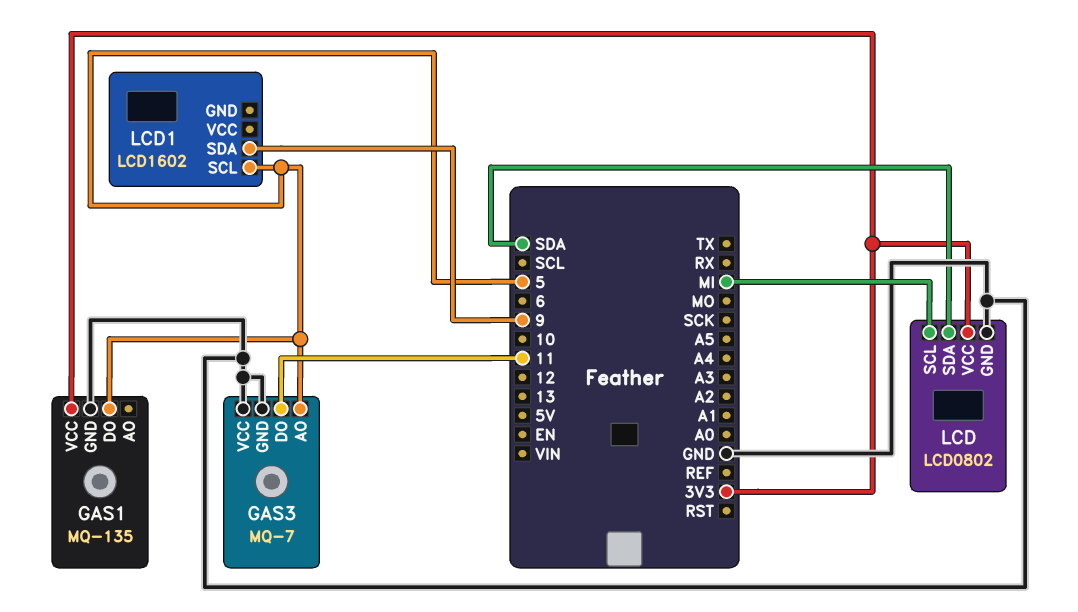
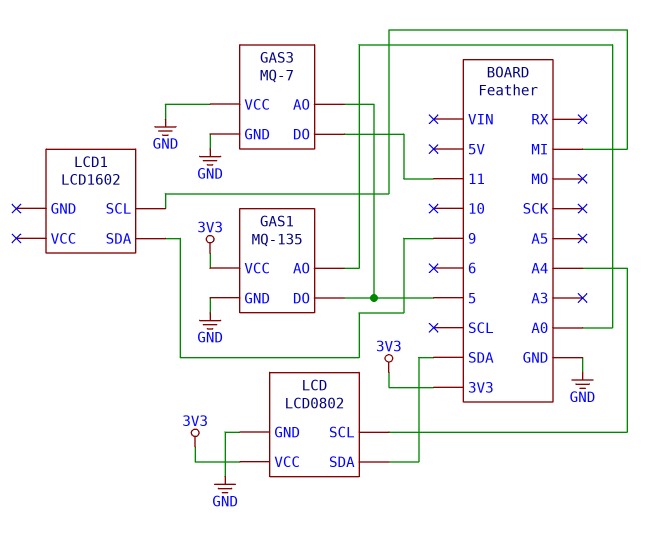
GAS1 pin AO: none -> A0
LCD pin SCL: MI -> A4
LCD1 pin SCL: 5 -> MI

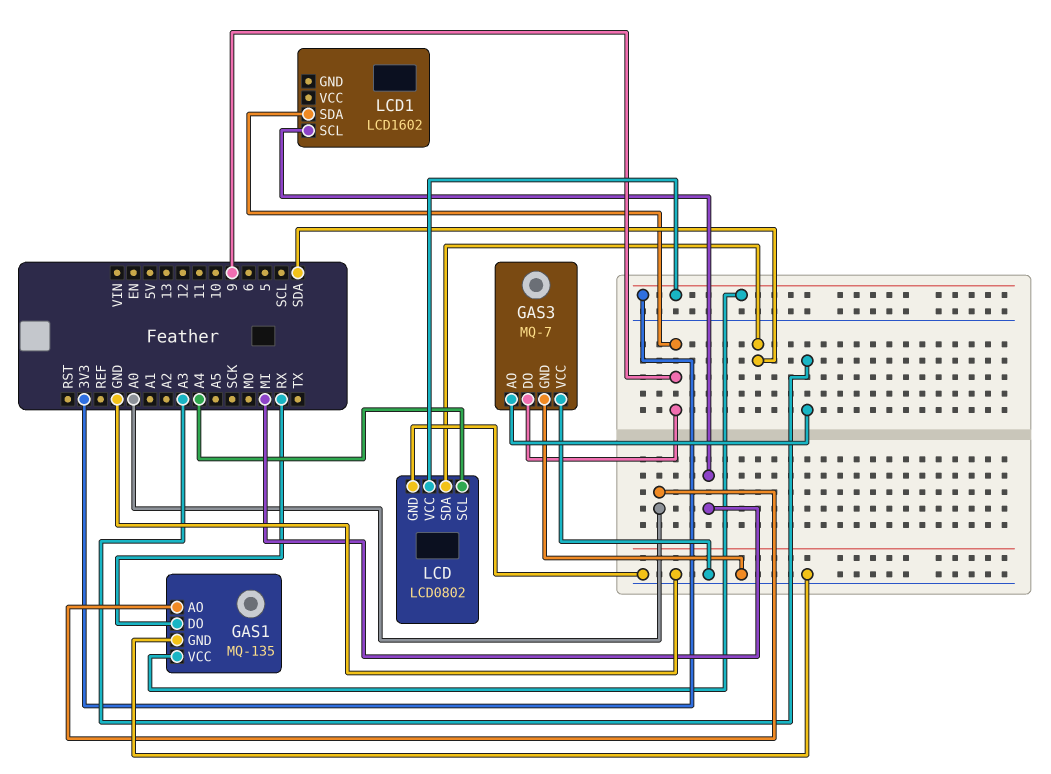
GAS1 pin DO: 5 -> RX
GAS3 pin AO: 5 -> A3
GAS3 pin DO: 11 -> 9

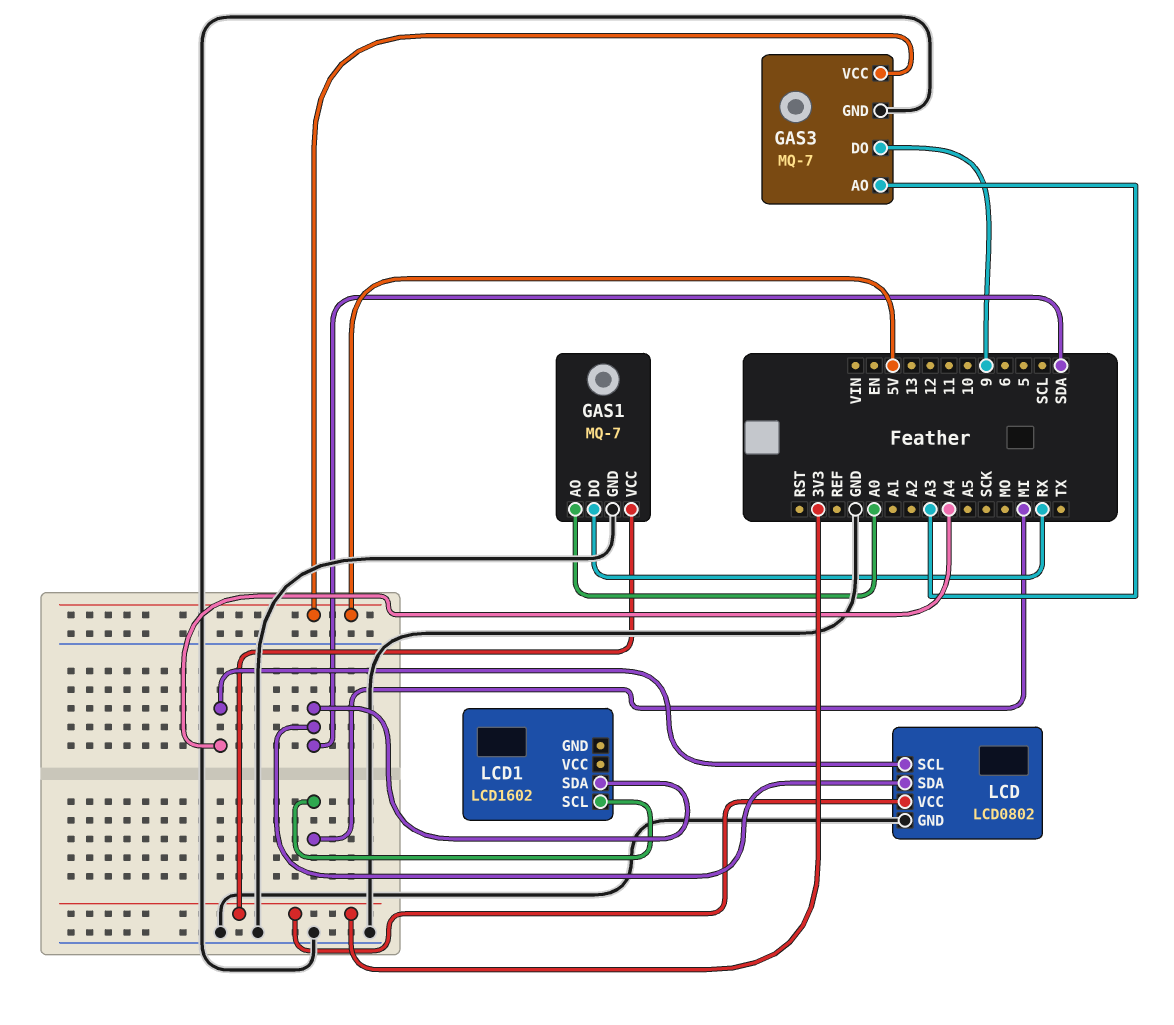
GAS1: MQ-135 -> MQ-7
GAS3 pin VCC: GND -> 5V
LCD1 pin SDA: 9 -> SDA

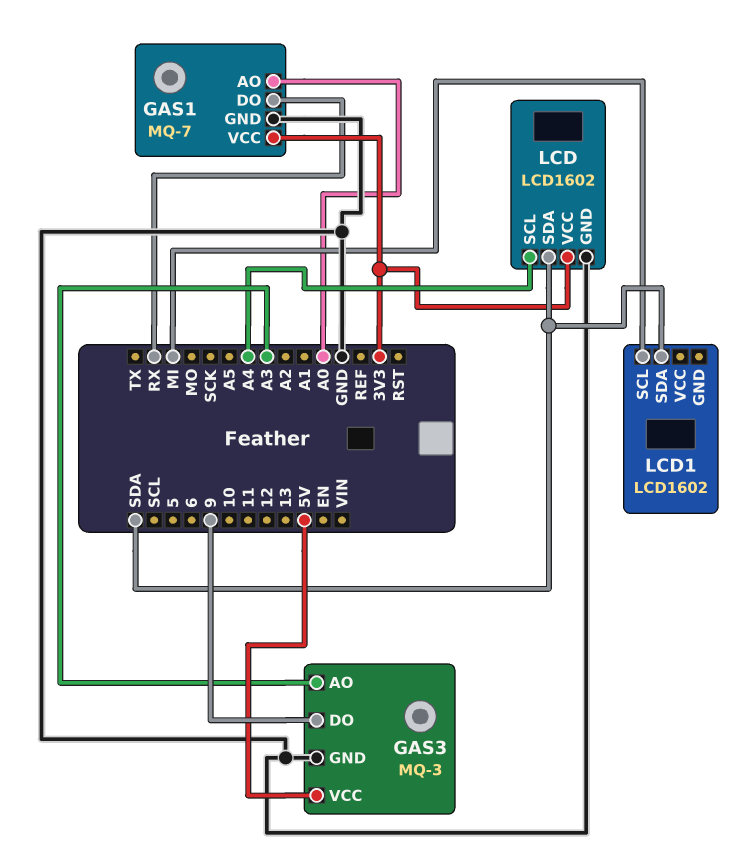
GAS3: MQ-7 -> MQ-3
LCD: LCD0802 -> LCD1602

